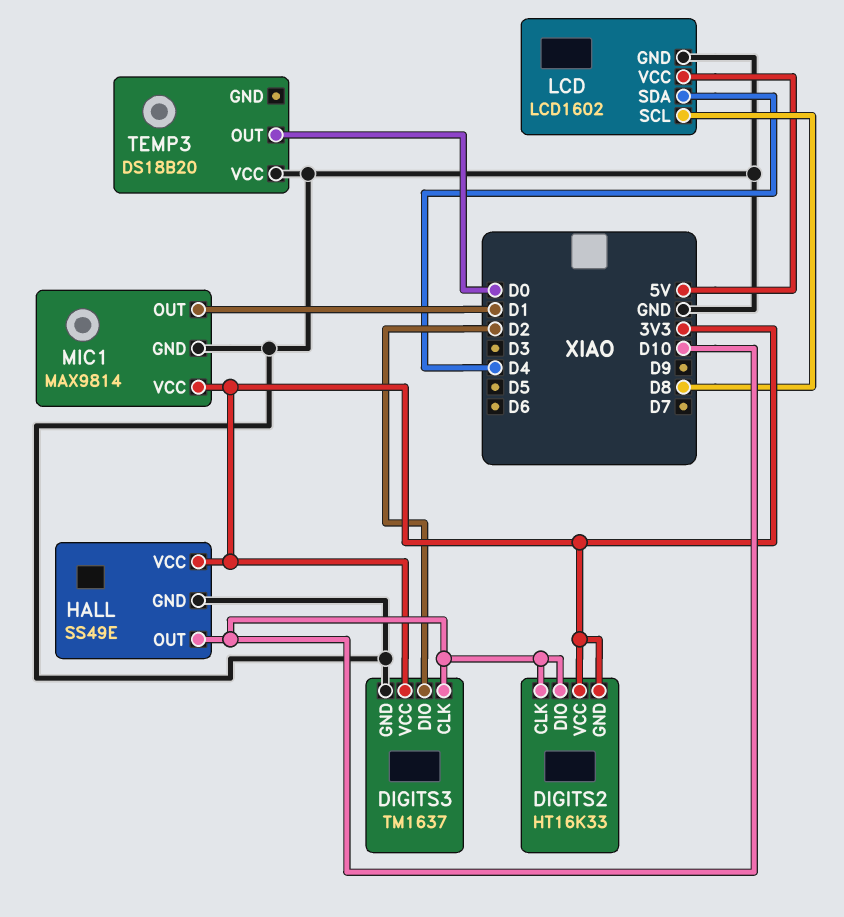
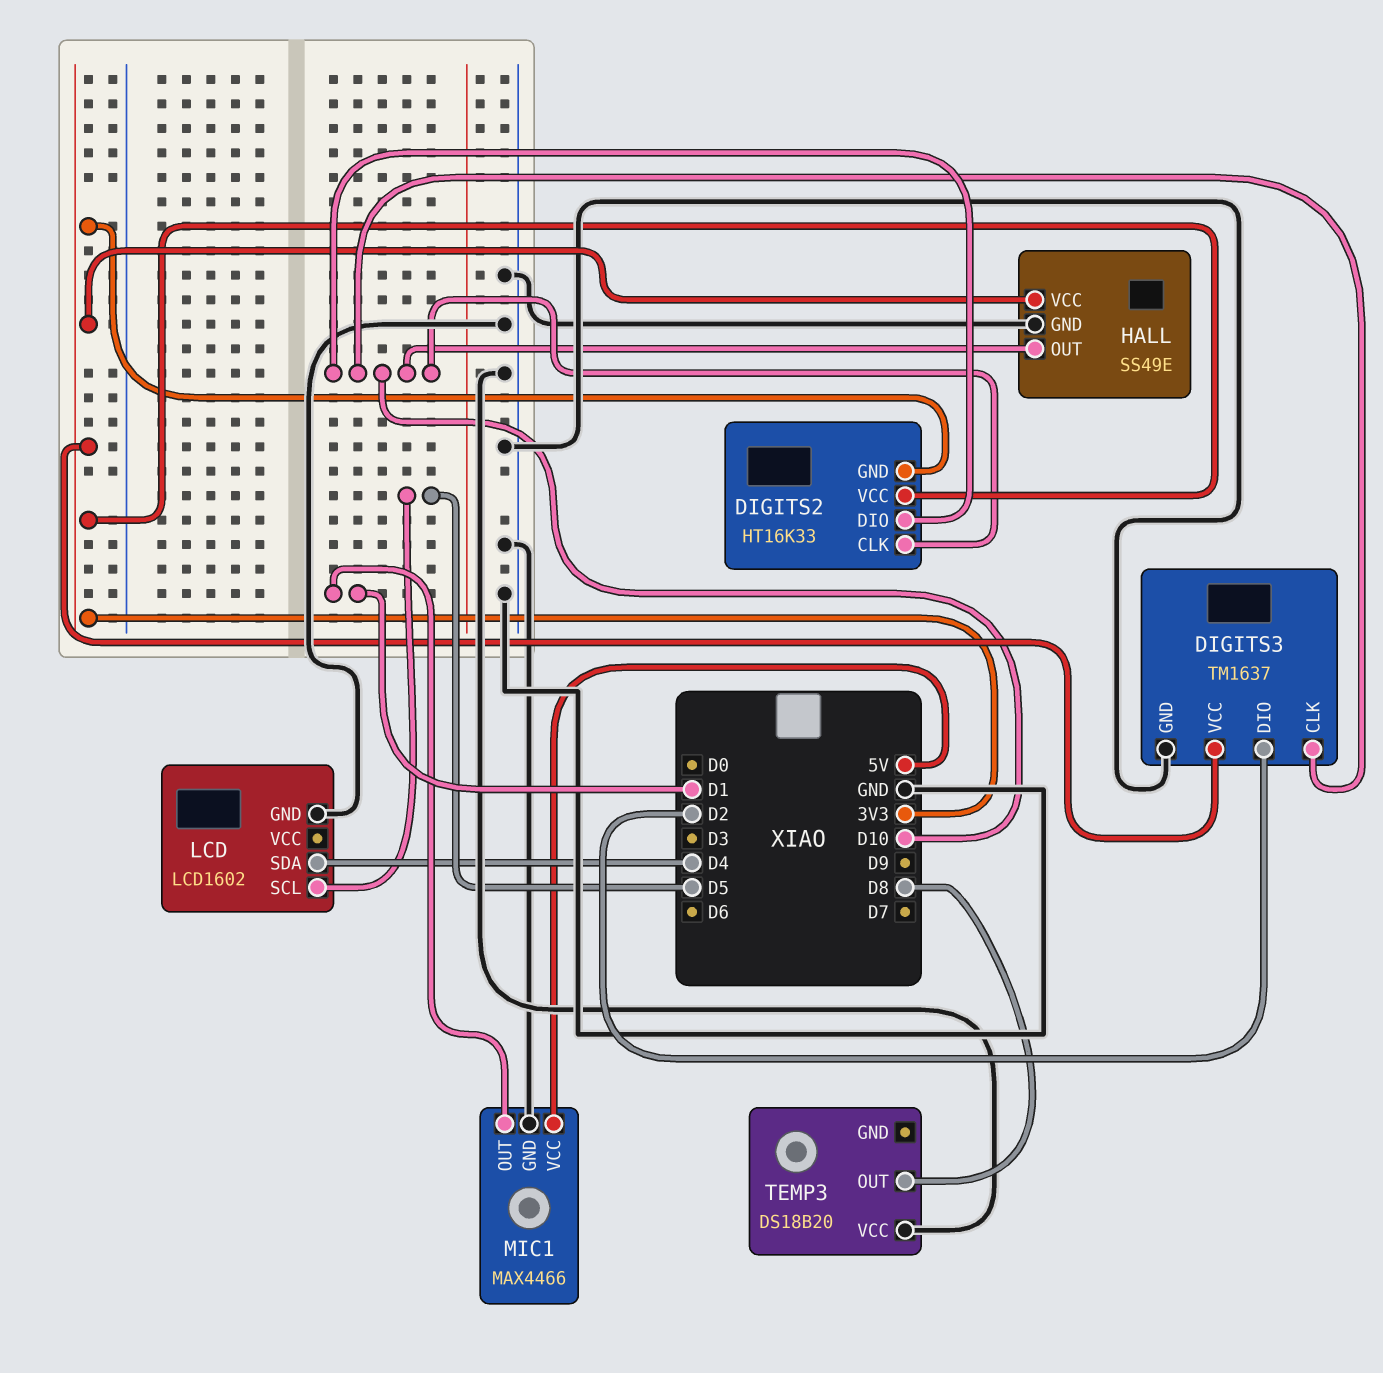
LCD pin SCL: D8 -> D5
LCD pin VCC: 5V -> none
MIC1: MAX9814 -> MAX4466
MIC1 pin VCC: 3V3 -> 5V
TEMP3 pin OUT: D0 -> D8

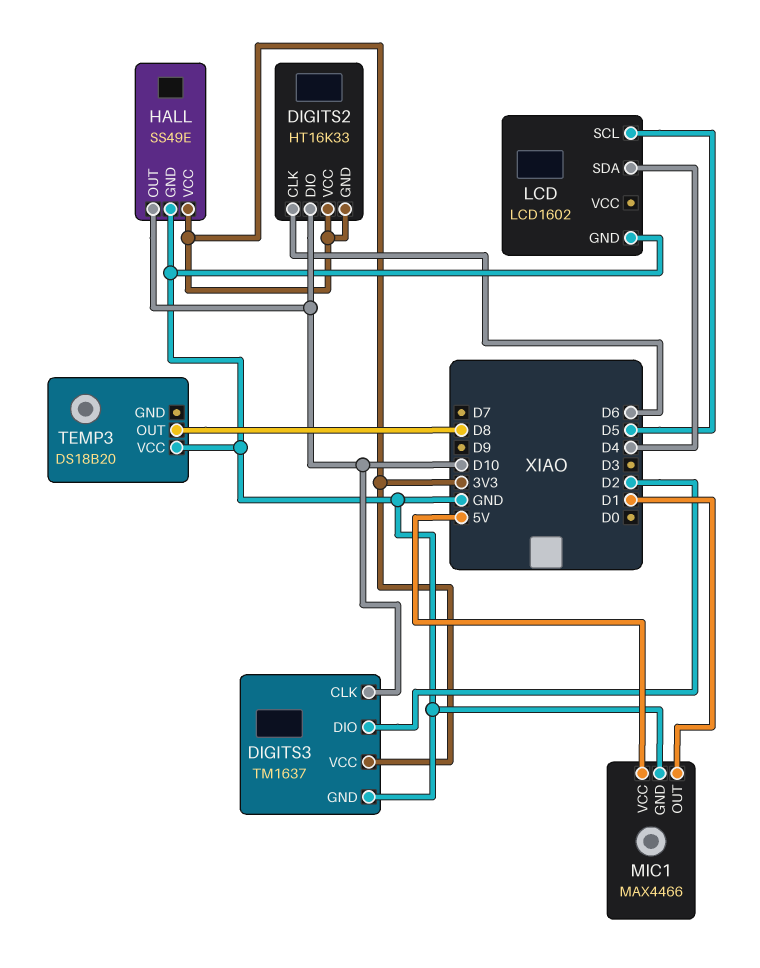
DIGITS2 pin CLK: D10 -> D6

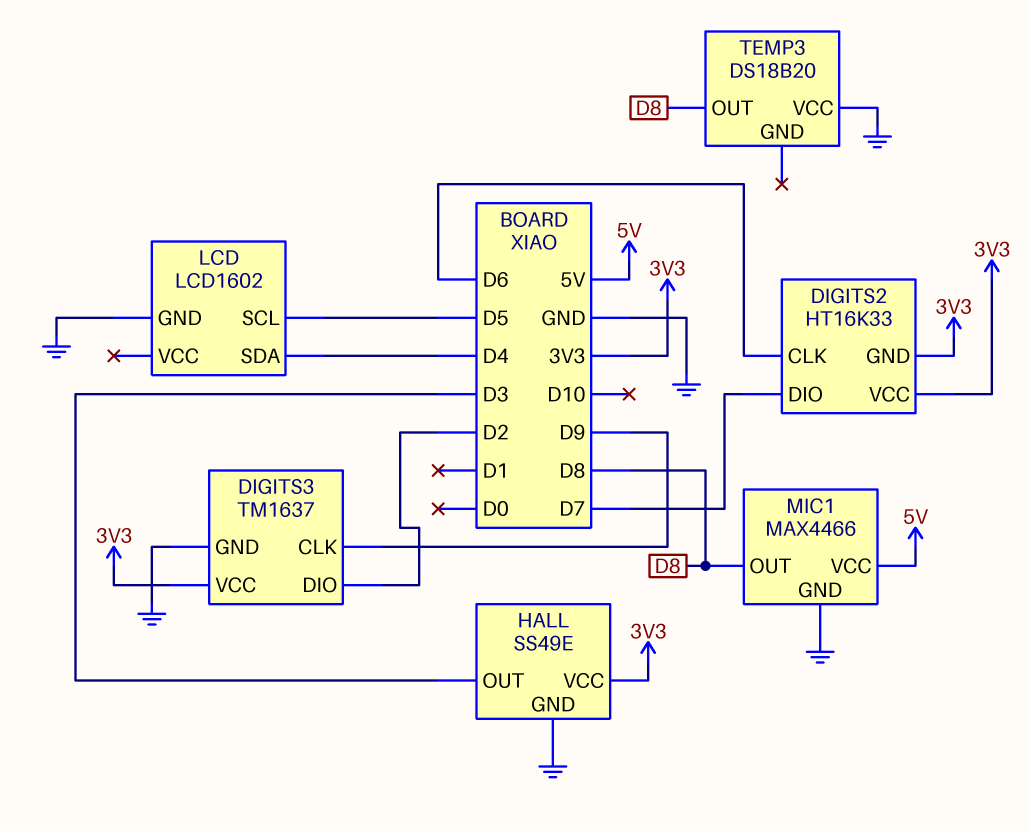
DIGITS2 pin DIO: D10 -> D7
DIGITS3 pin CLK: D10 -> D9
HALL pin OUT: D10 -> D3
MIC1 pin OUT: D1 -> D8

